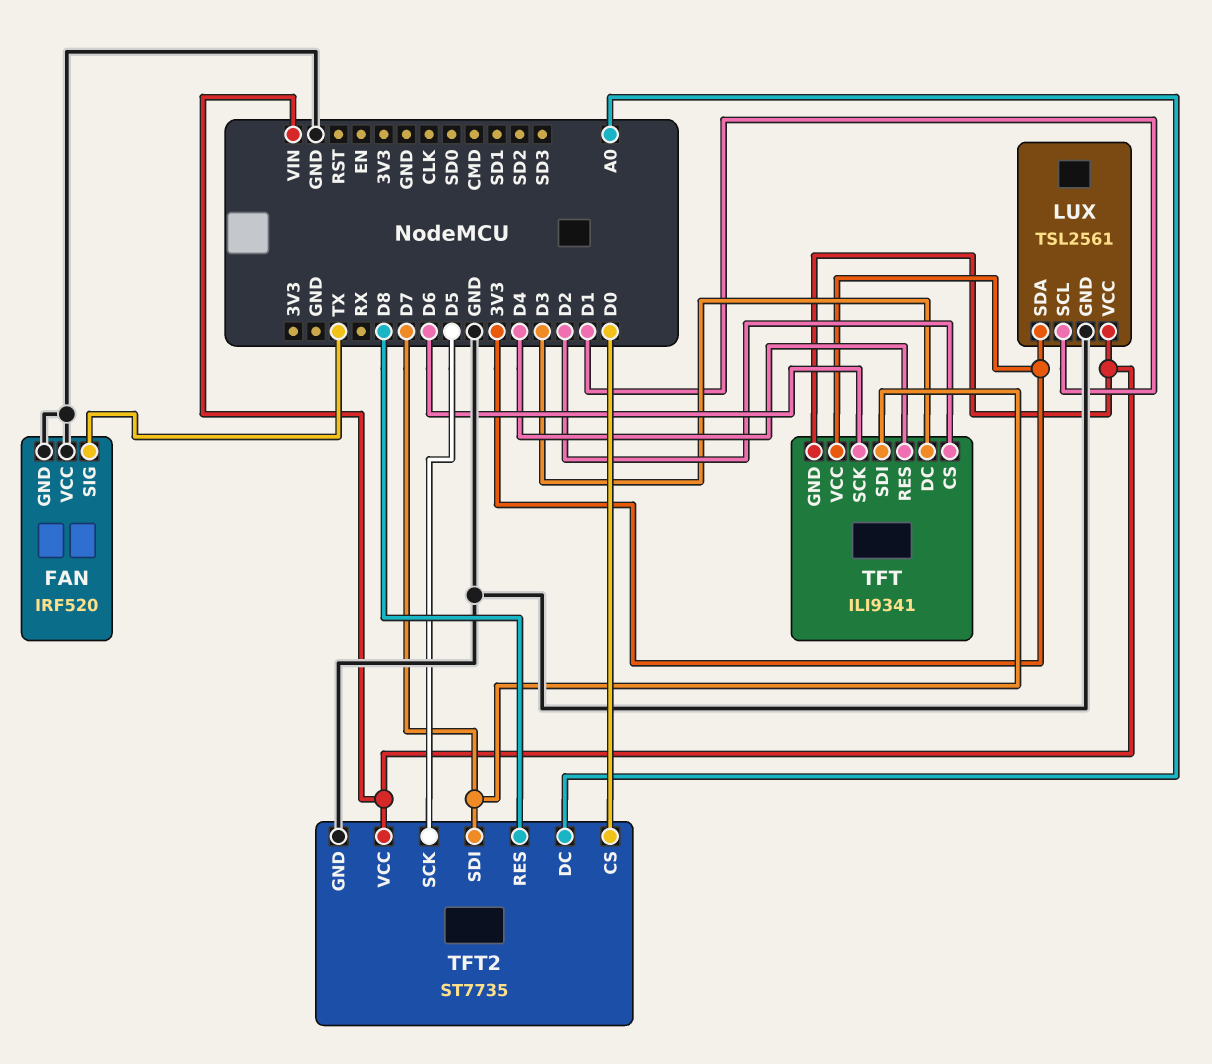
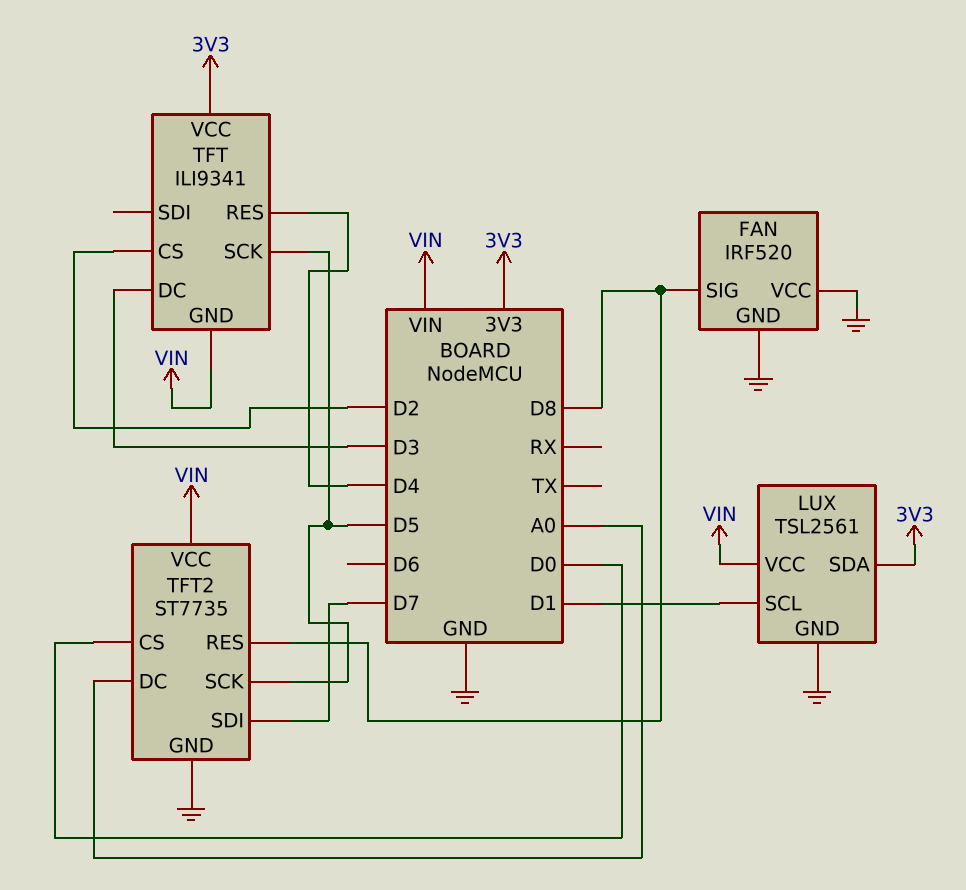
FAN pin SIG: TX -> D8
TFT pin SCK: D6 -> D5
TFT pin SDI: D7 -> none

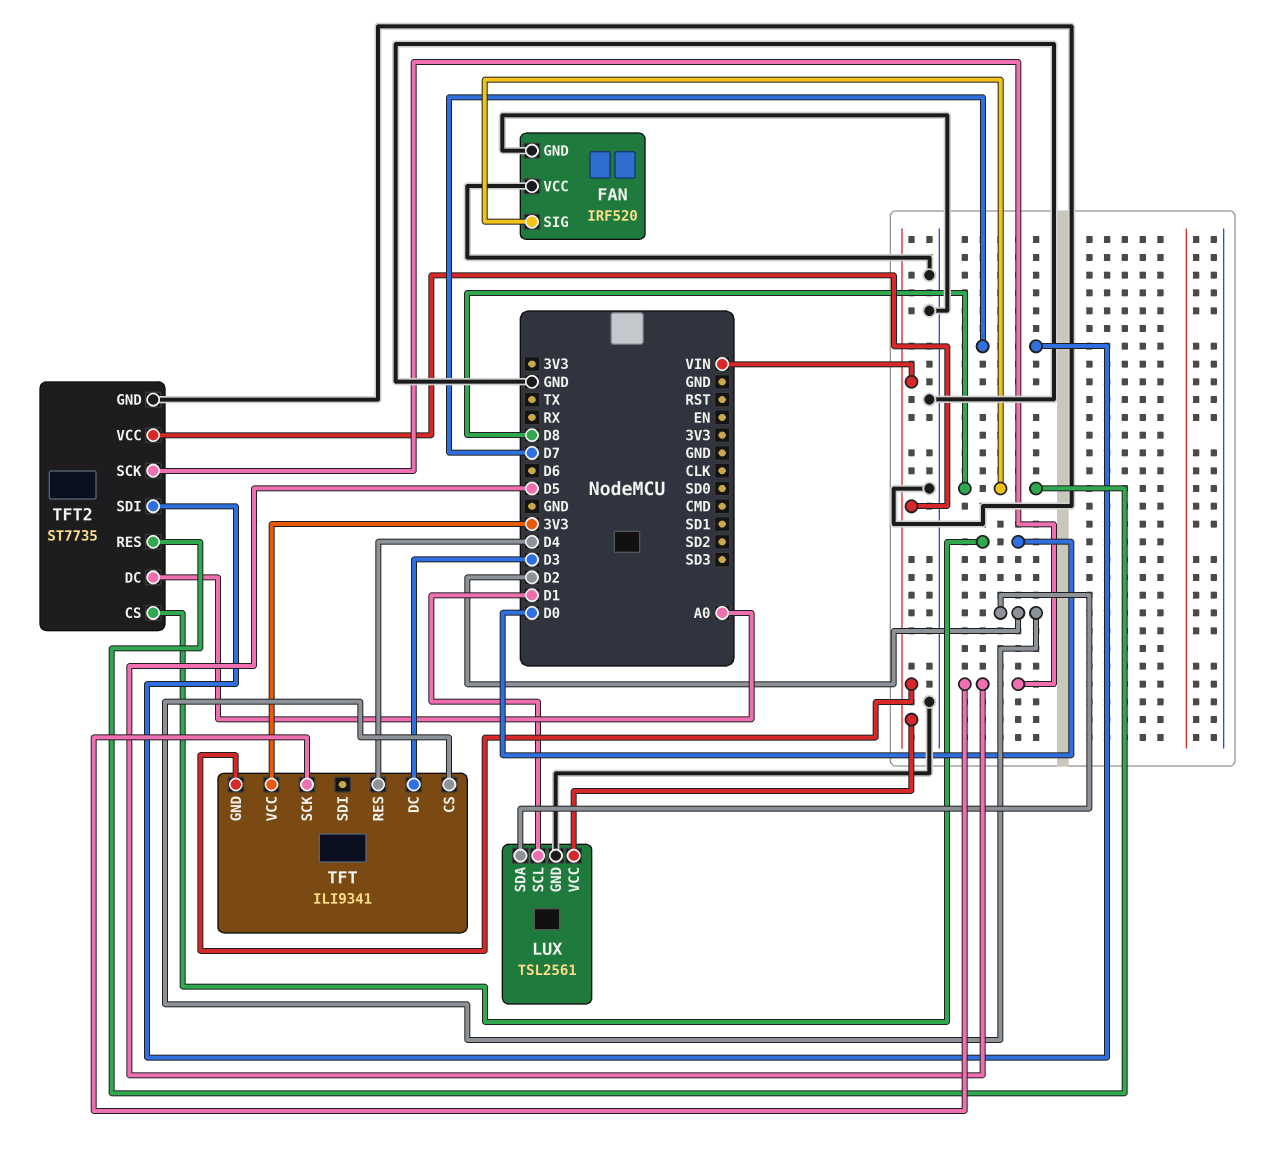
LUX pin SDA: 3V3 -> D2

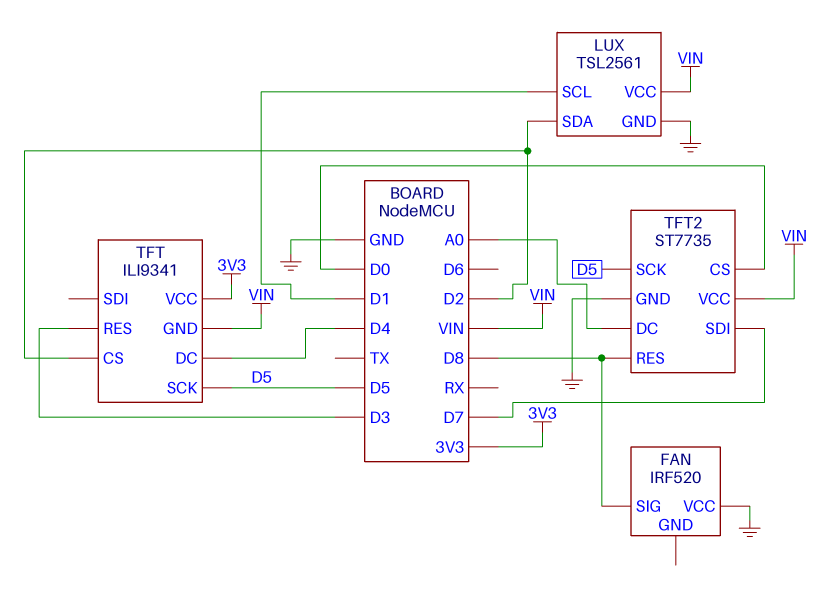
FAN pin GND: GND -> none
TFT pin DC: D3 -> D4
TFT pin RES: D4 -> D3

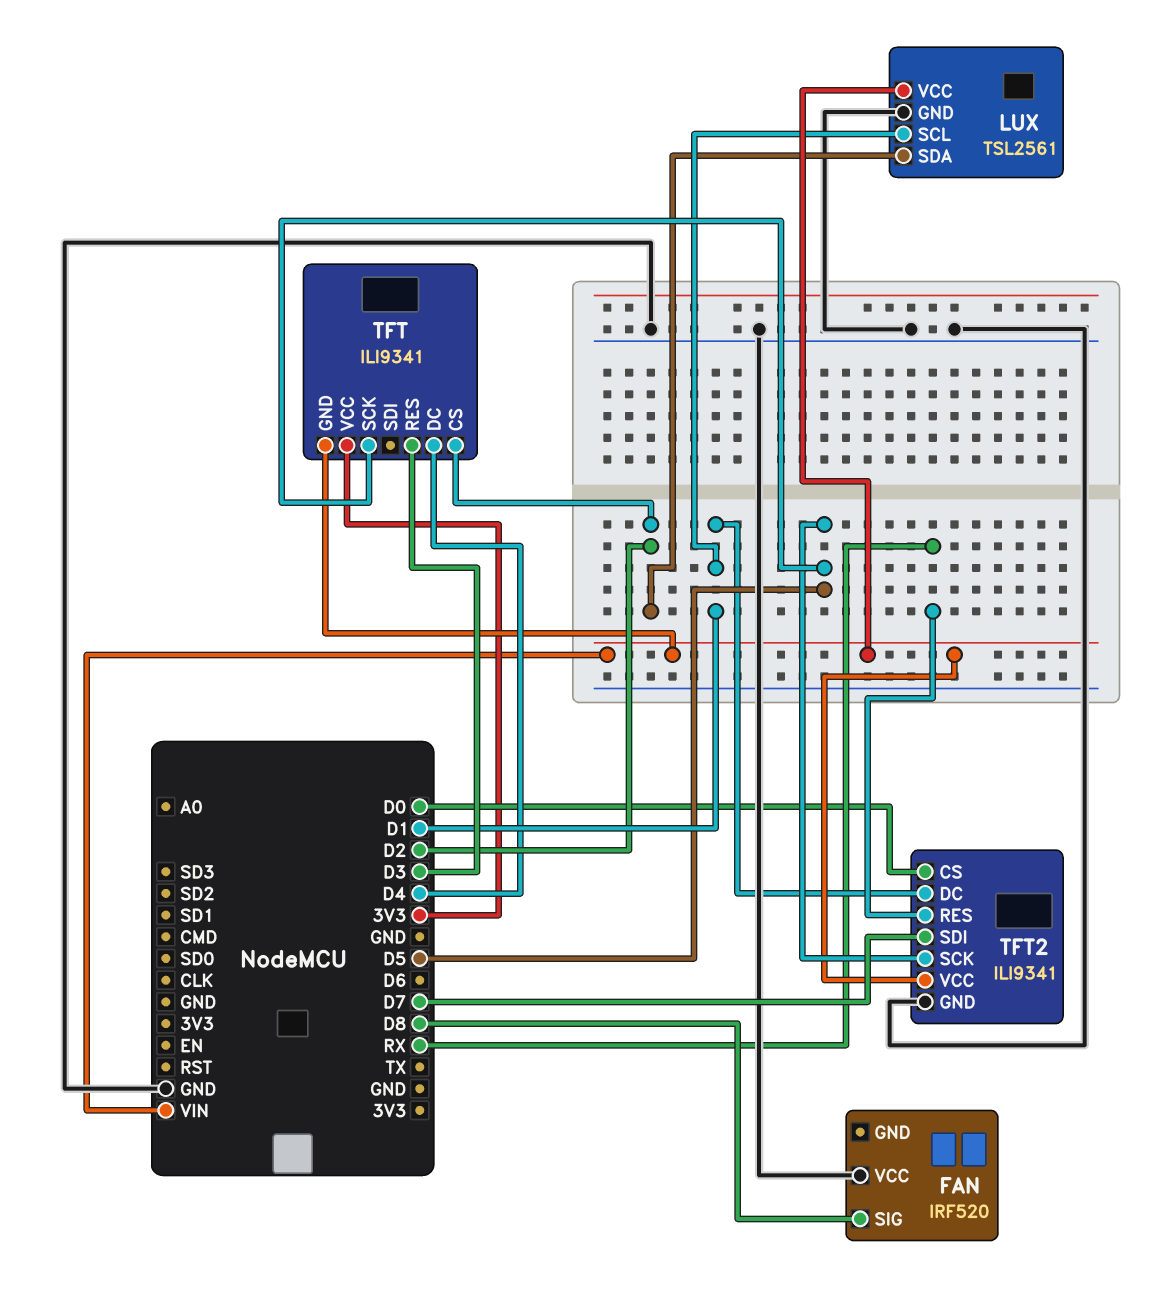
TFT2: ST7735 -> ILI9341
TFT2 pin DC: A0 -> D1
TFT2 pin RES: D8 -> RX

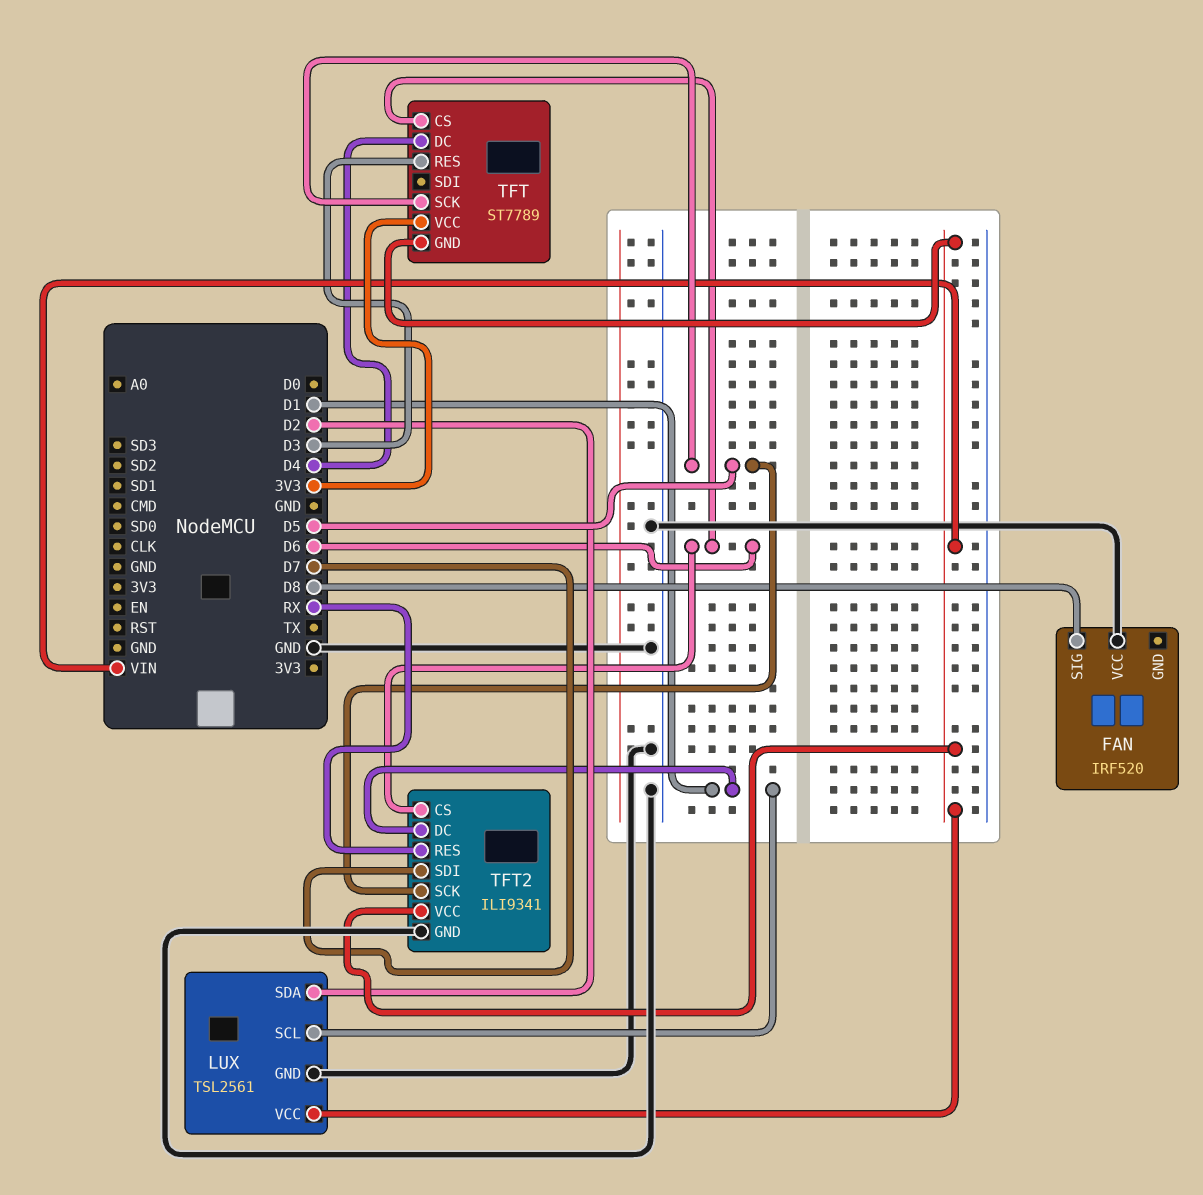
TFT: ILI9341 -> ST7789
TFT pin CS: D2 -> D6
TFT2 pin CS: D0 -> D6

